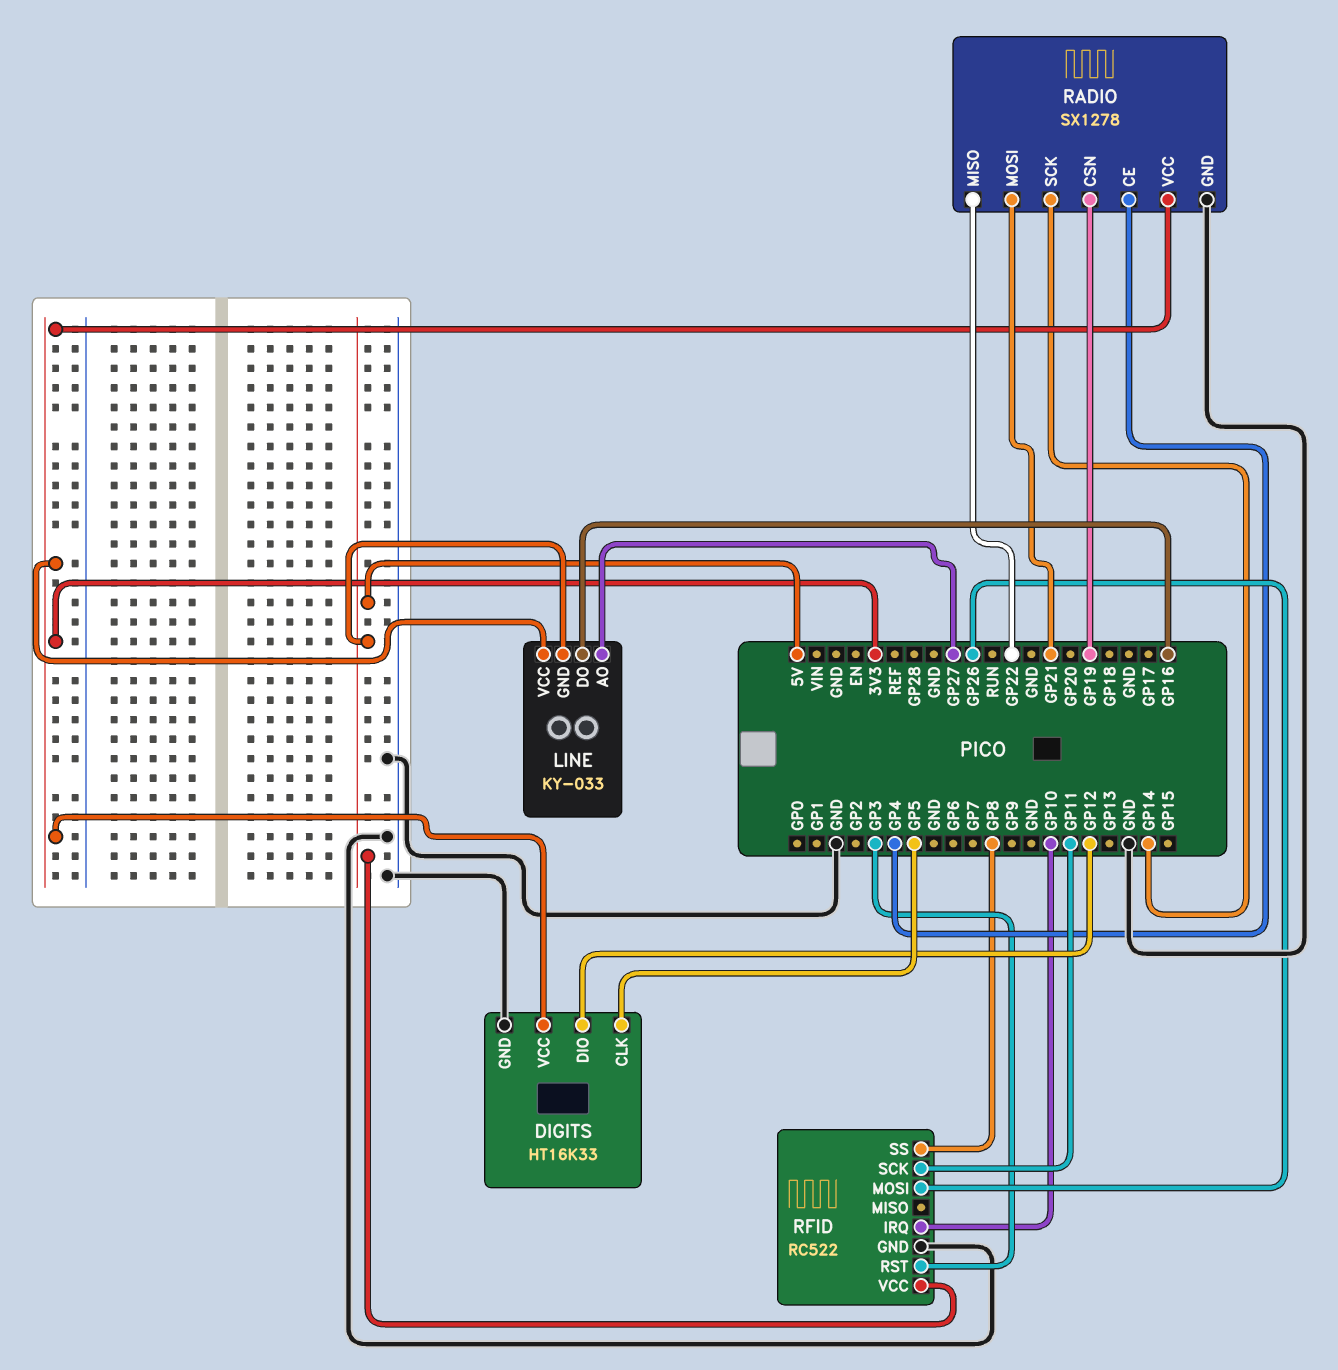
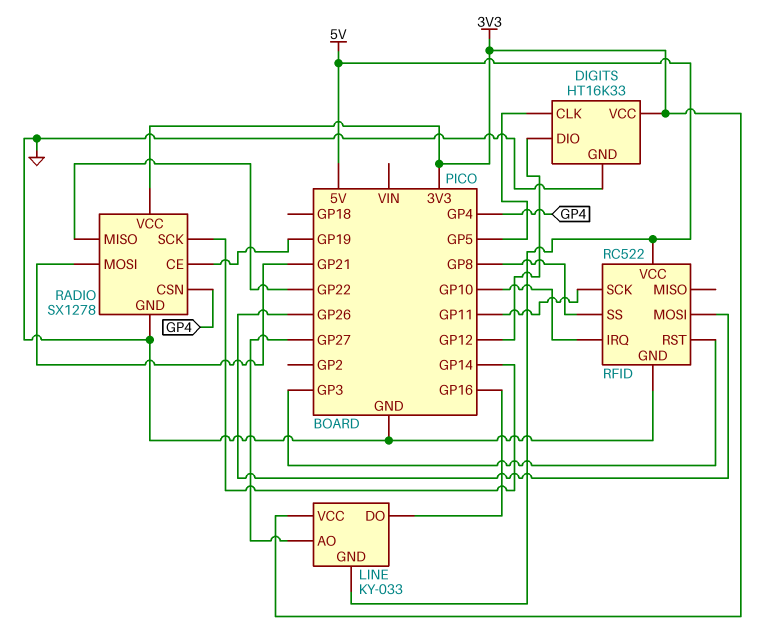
RADIO pin CE: GP4 -> GP19
RADIO pin CSN: GP19 -> GP4

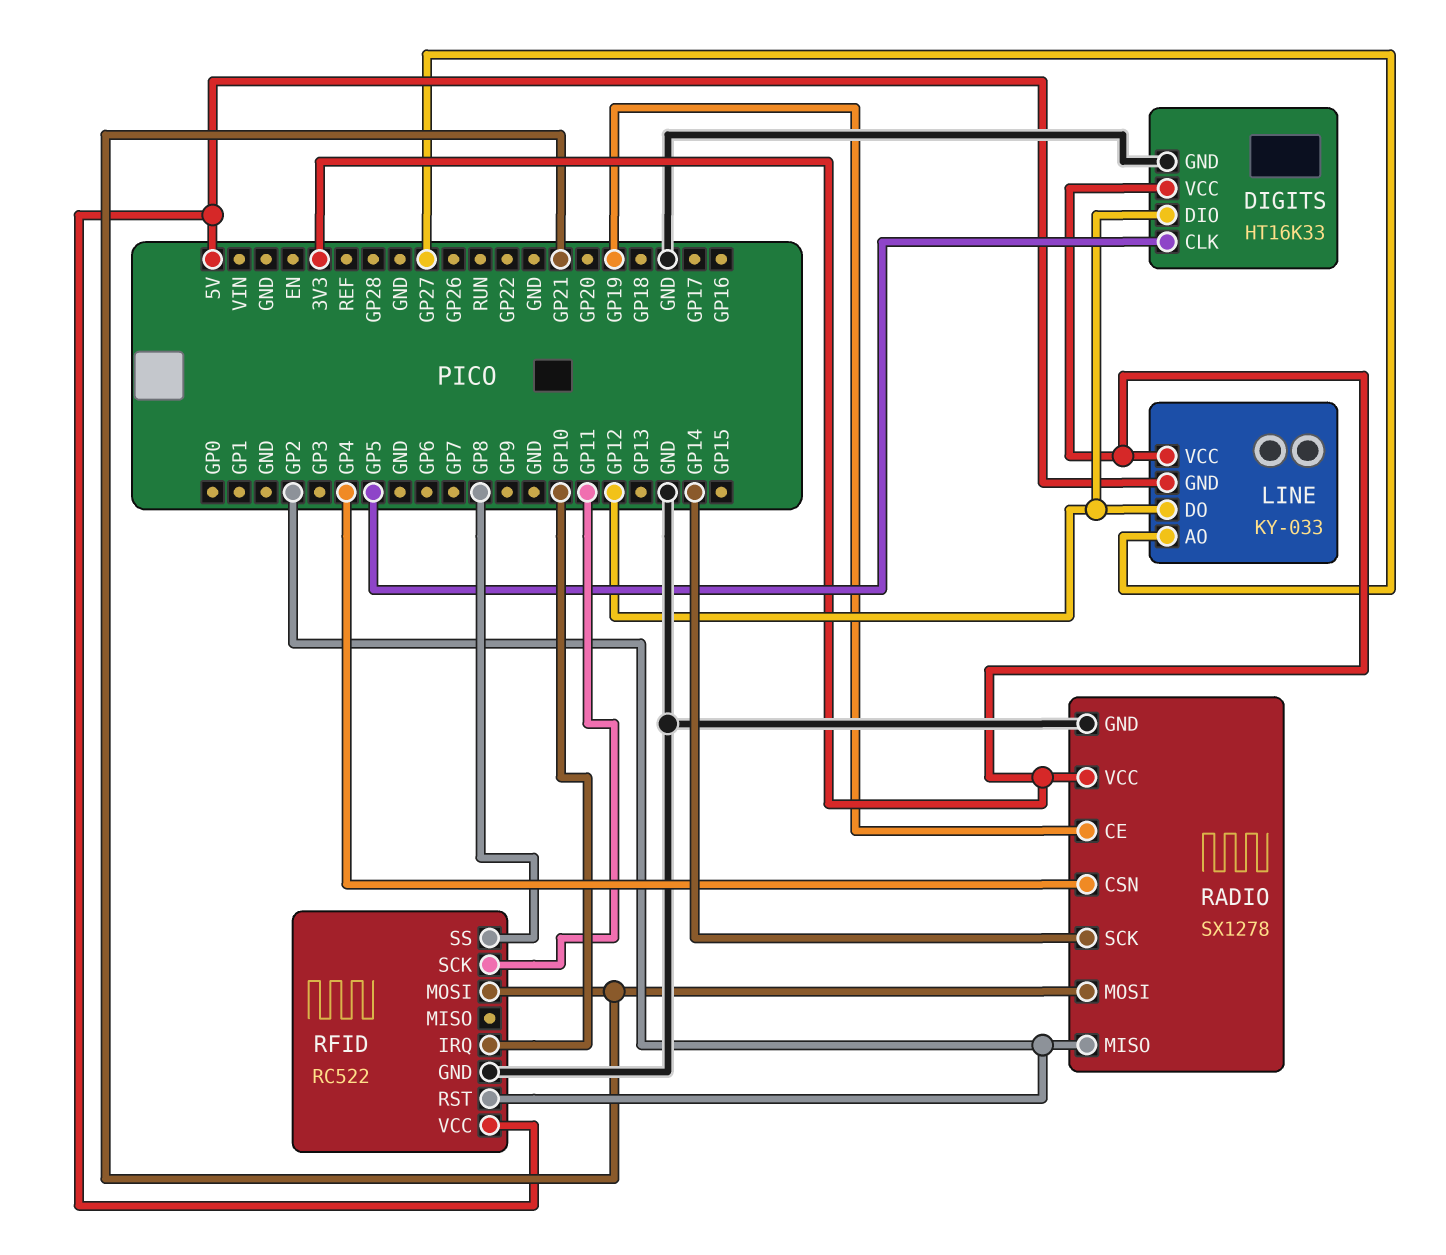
LINE pin DO: GP16 -> GP12
RADIO pin MISO: GP22 -> GP2
RFID pin MOSI: GP26 -> GP21
RFID pin RST: GP3 -> GP2

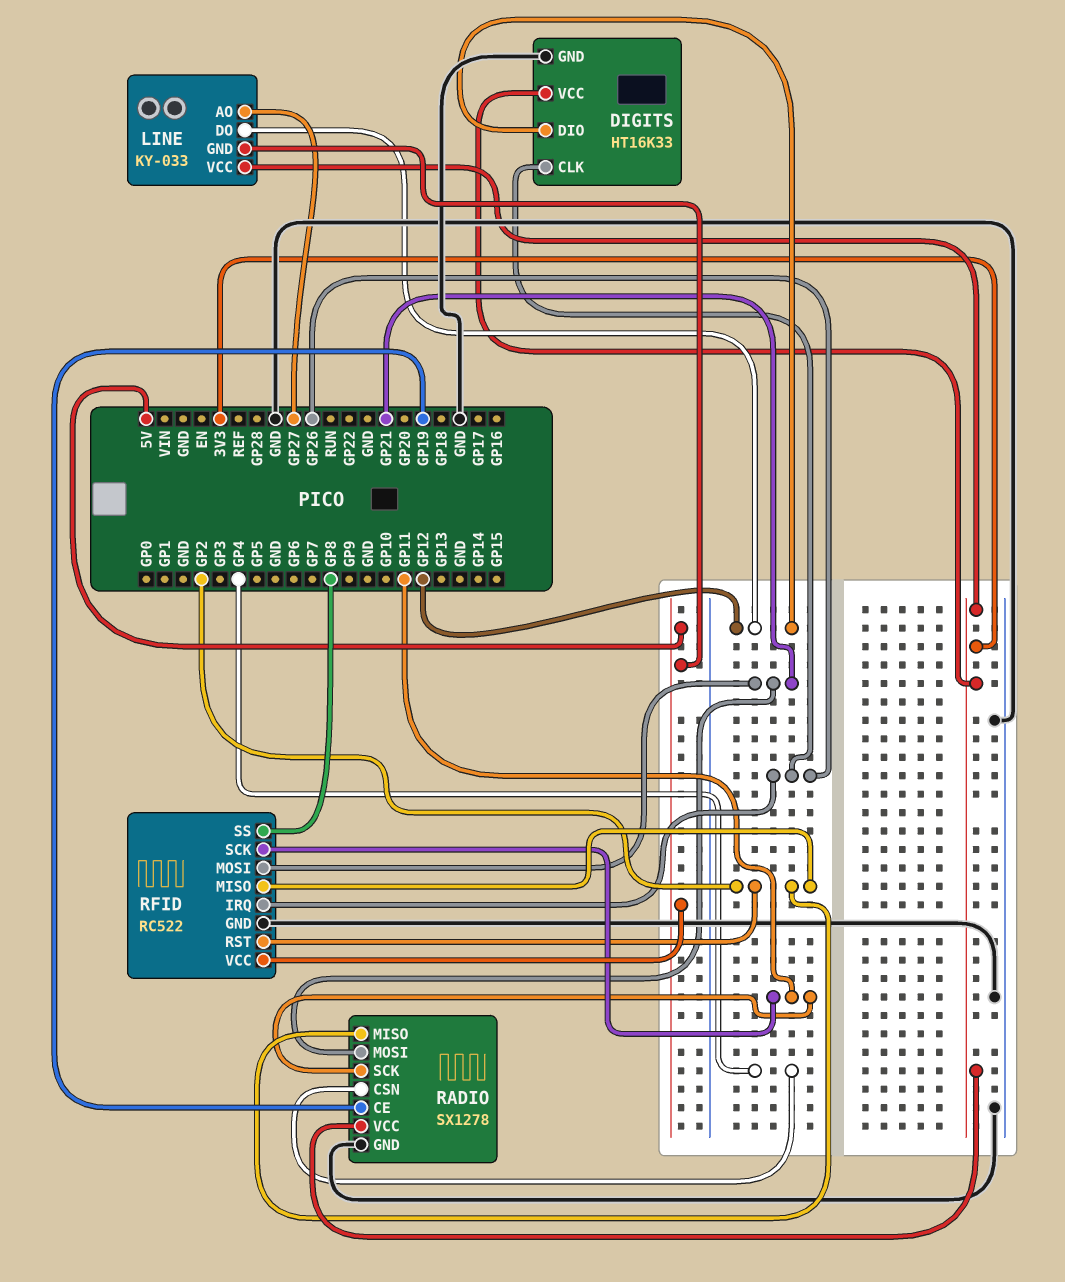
DIGITS pin CLK: GP5 -> GP26
RADIO pin SCK: GP14 -> GP11
RFID pin IRQ: GP10 -> GP26
RFID pin MISO: none -> GP2

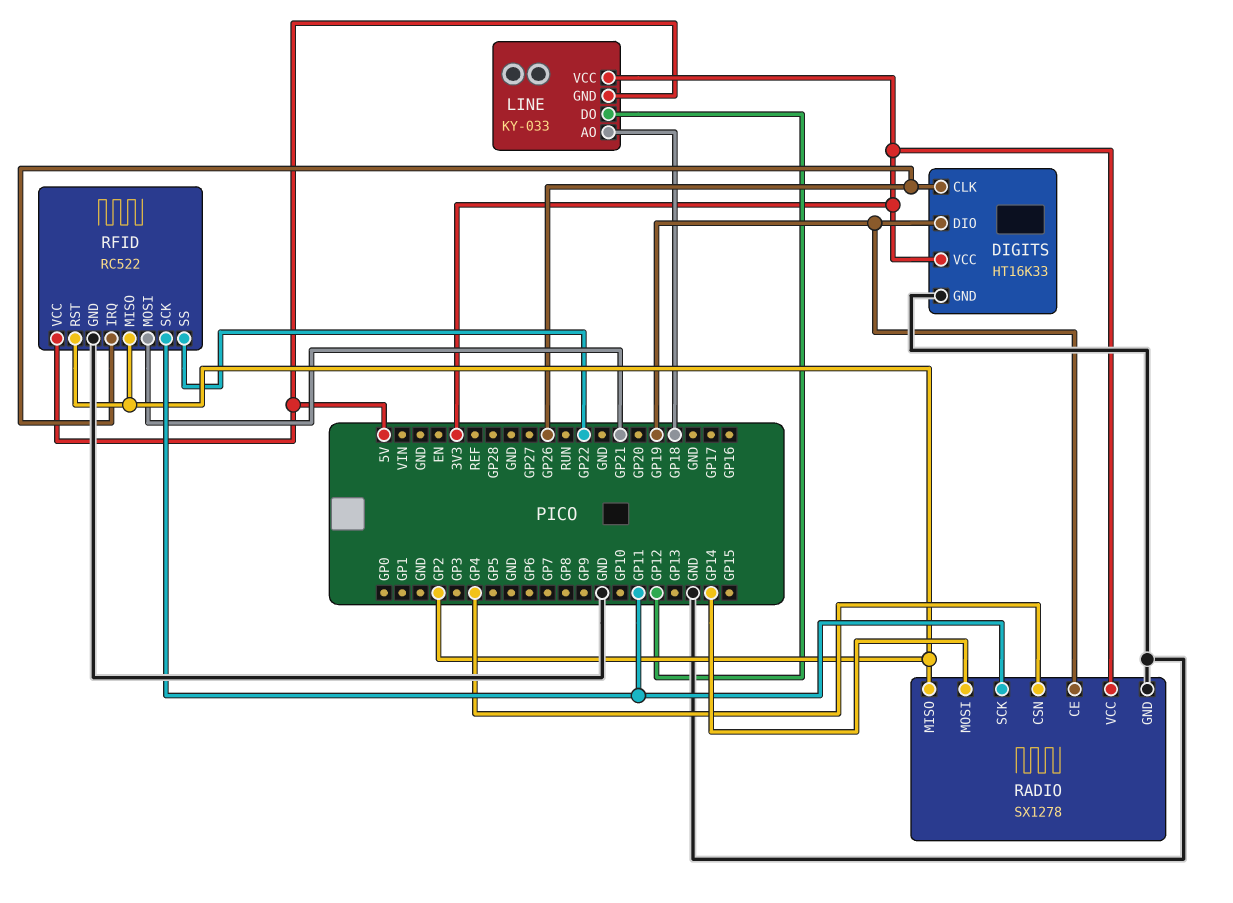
DIGITS pin DIO: GP12 -> GP19
LINE pin AO: GP27 -> GP18
RADIO pin MOSI: GP21 -> GP14
RFID pin SS: GP8 -> GP22

